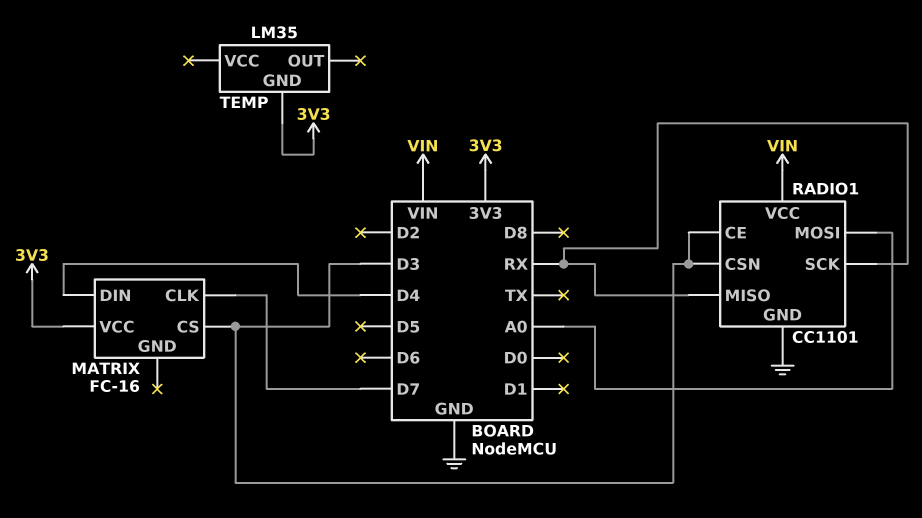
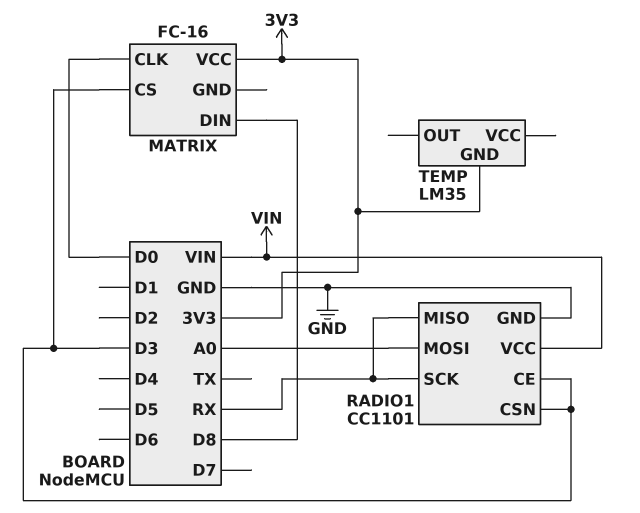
MATRIX pin CLK: D7 -> D0
MATRIX pin DIN: D4 -> D8

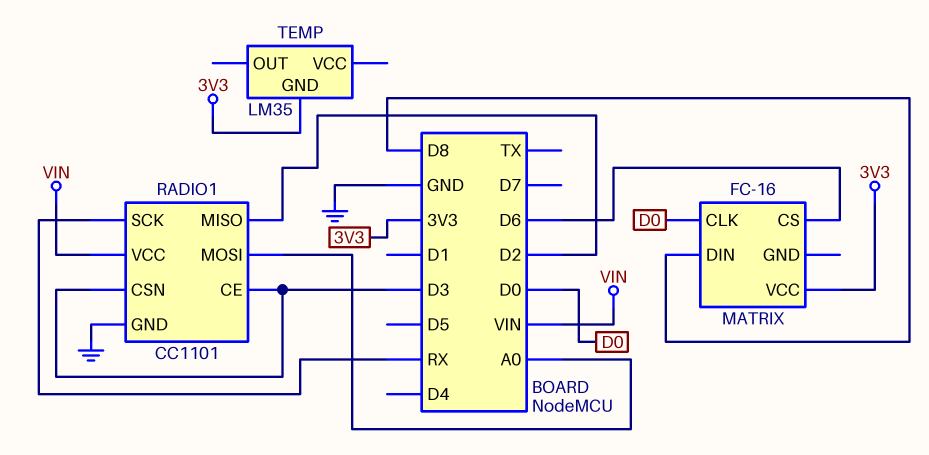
MATRIX pin CS: D3 -> D6
RADIO1 pin MISO: RX -> D2

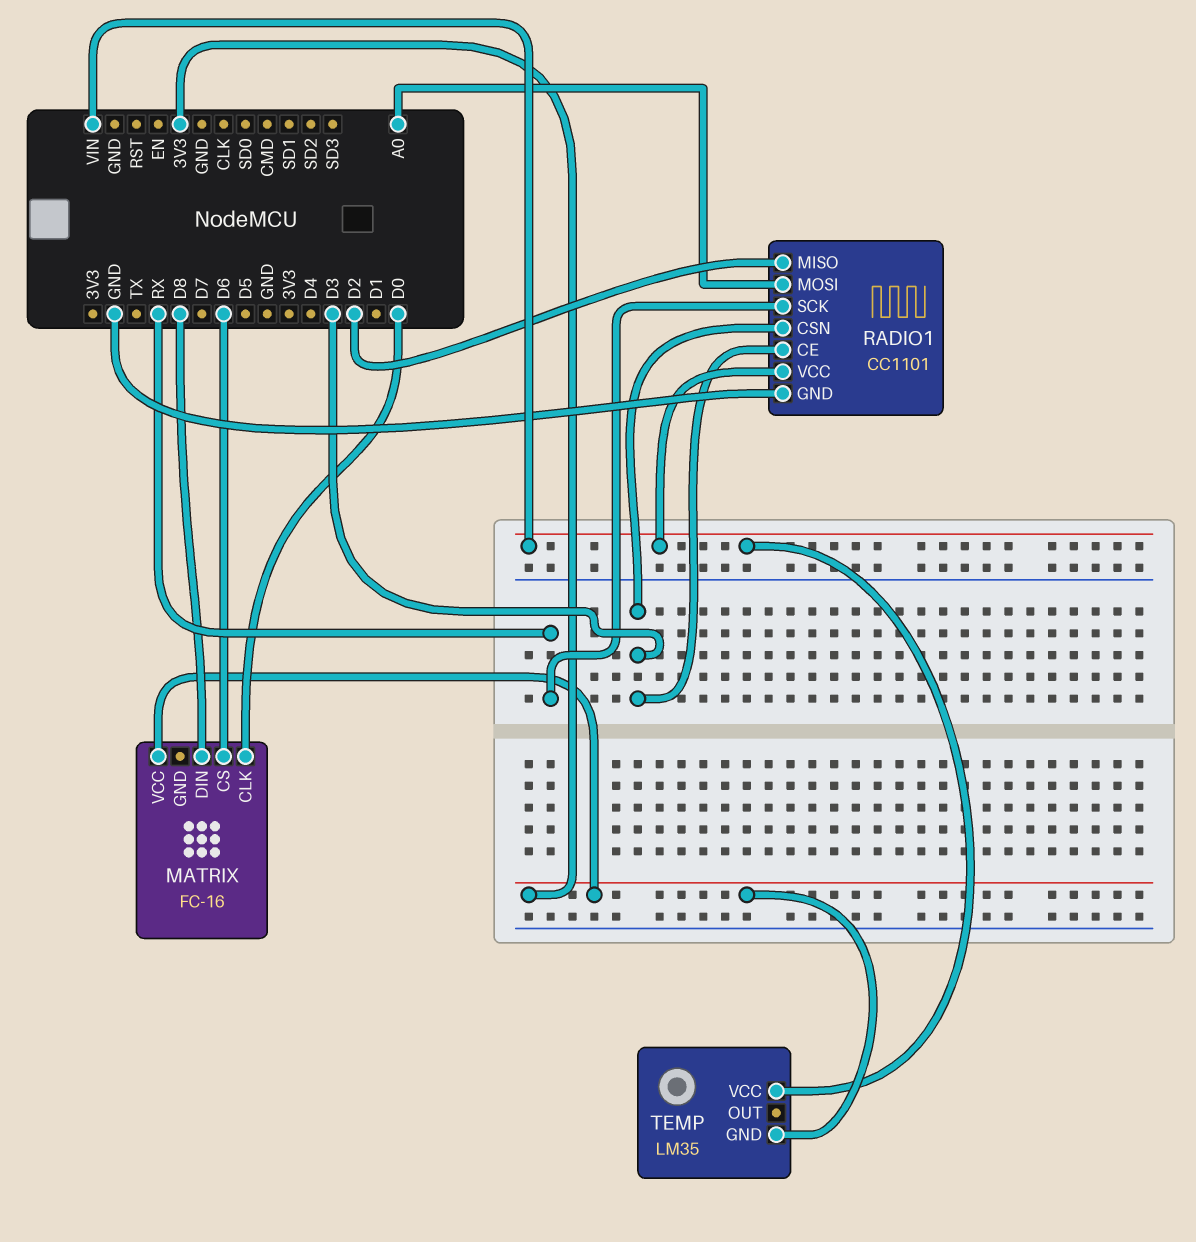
TEMP pin VCC: none -> VIN

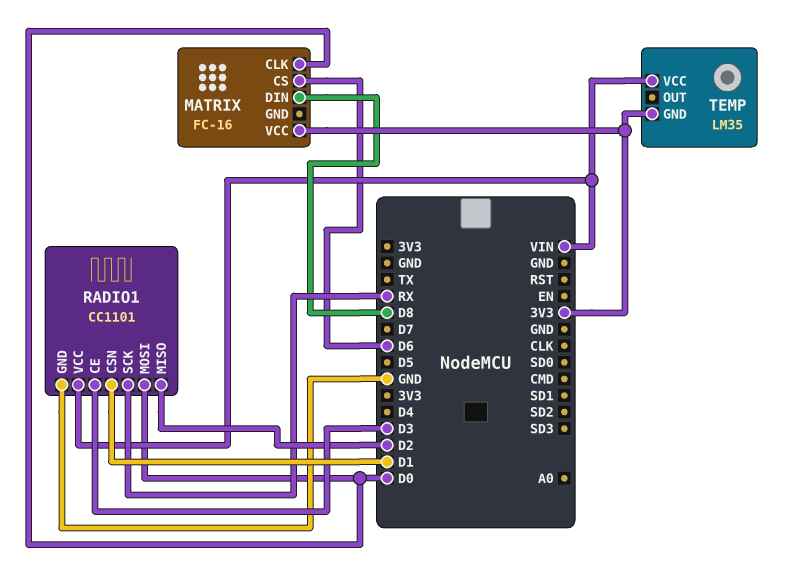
RADIO1 pin CSN: D3 -> D1
RADIO1 pin MOSI: A0 -> D0

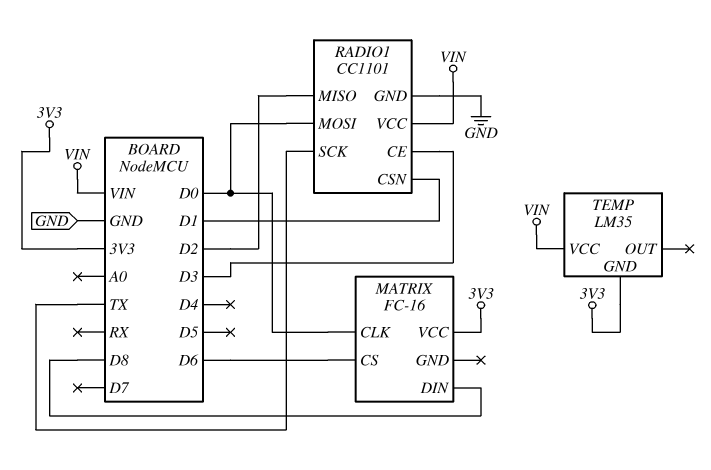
RADIO1 pin SCK: RX -> TX

